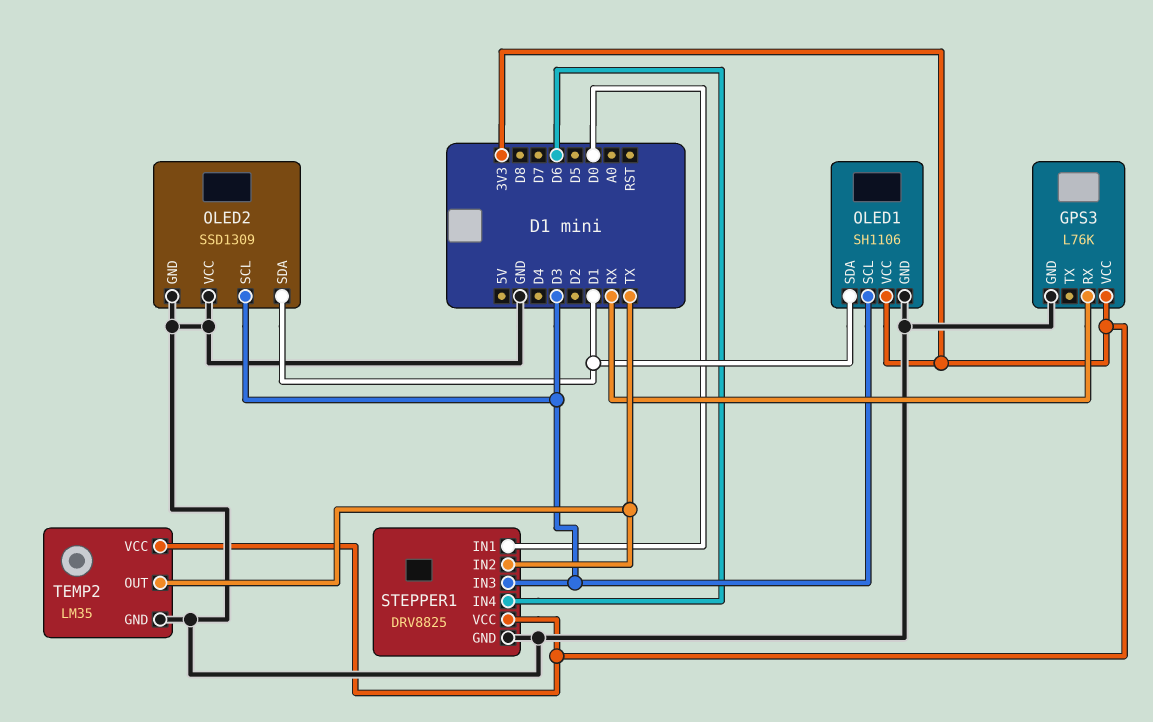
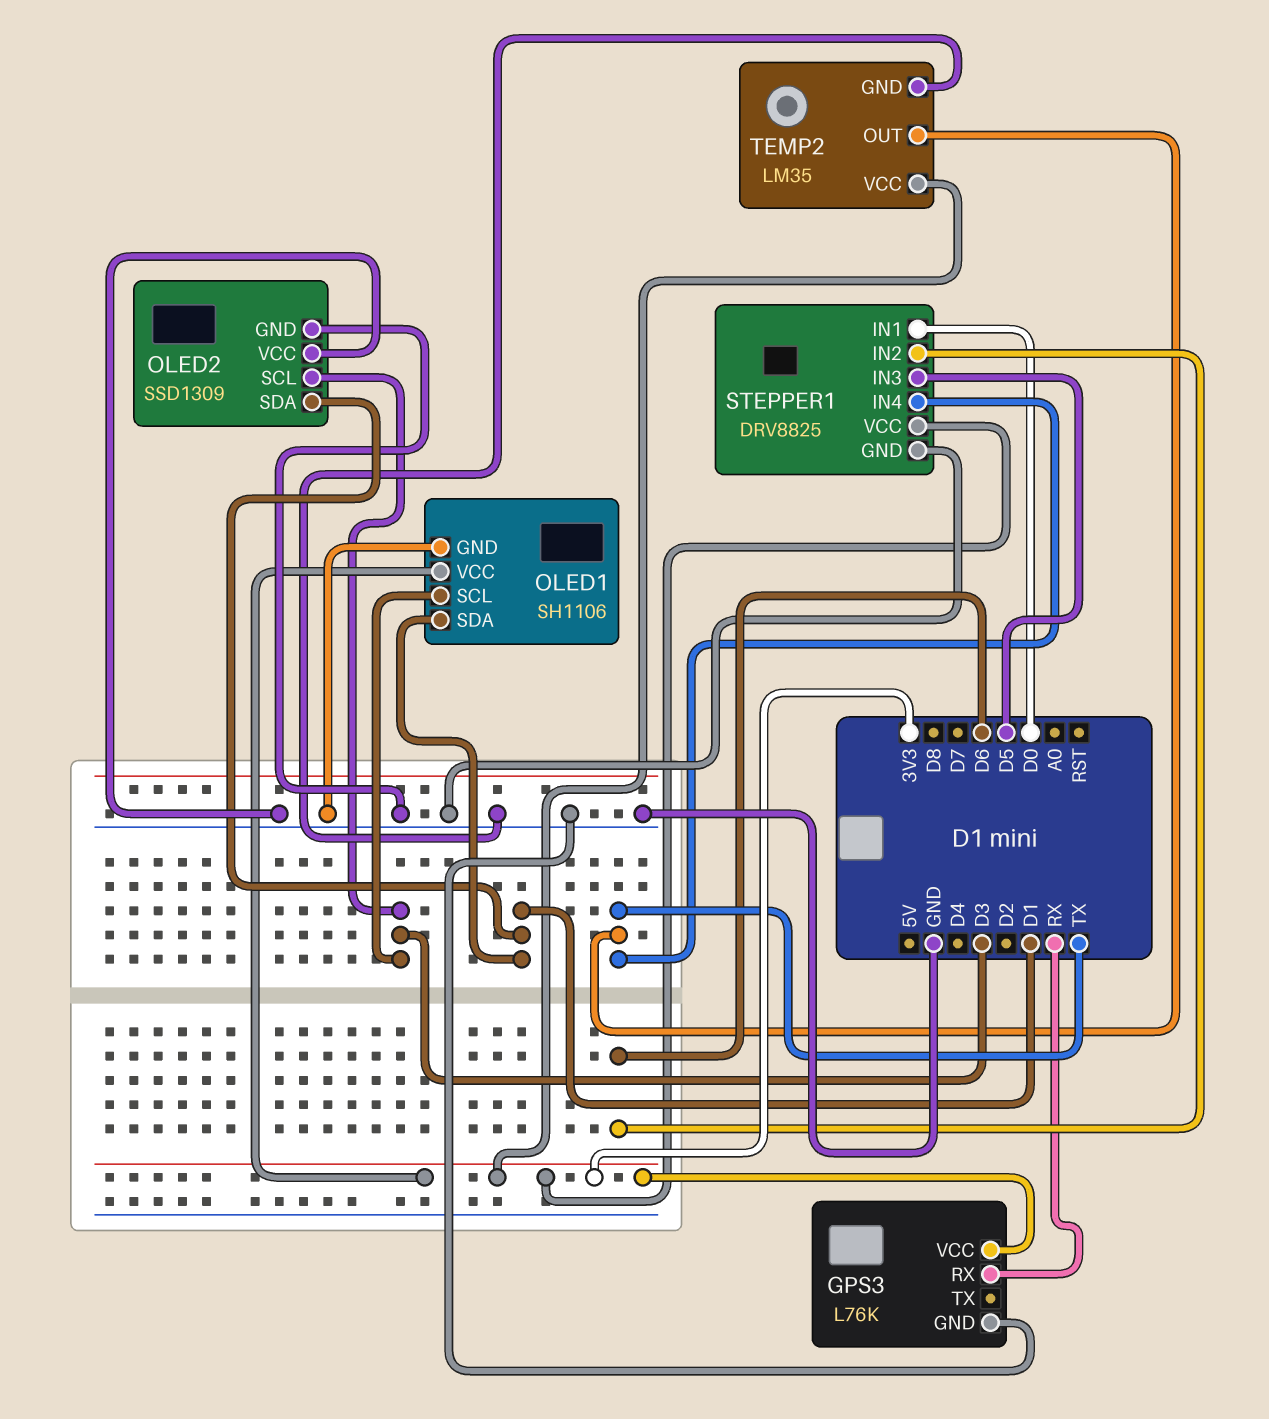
STEPPER1 pin IN2: TX -> D6
STEPPER1 pin IN3: D3 -> D5
STEPPER1 pin IN4: D6 -> TX

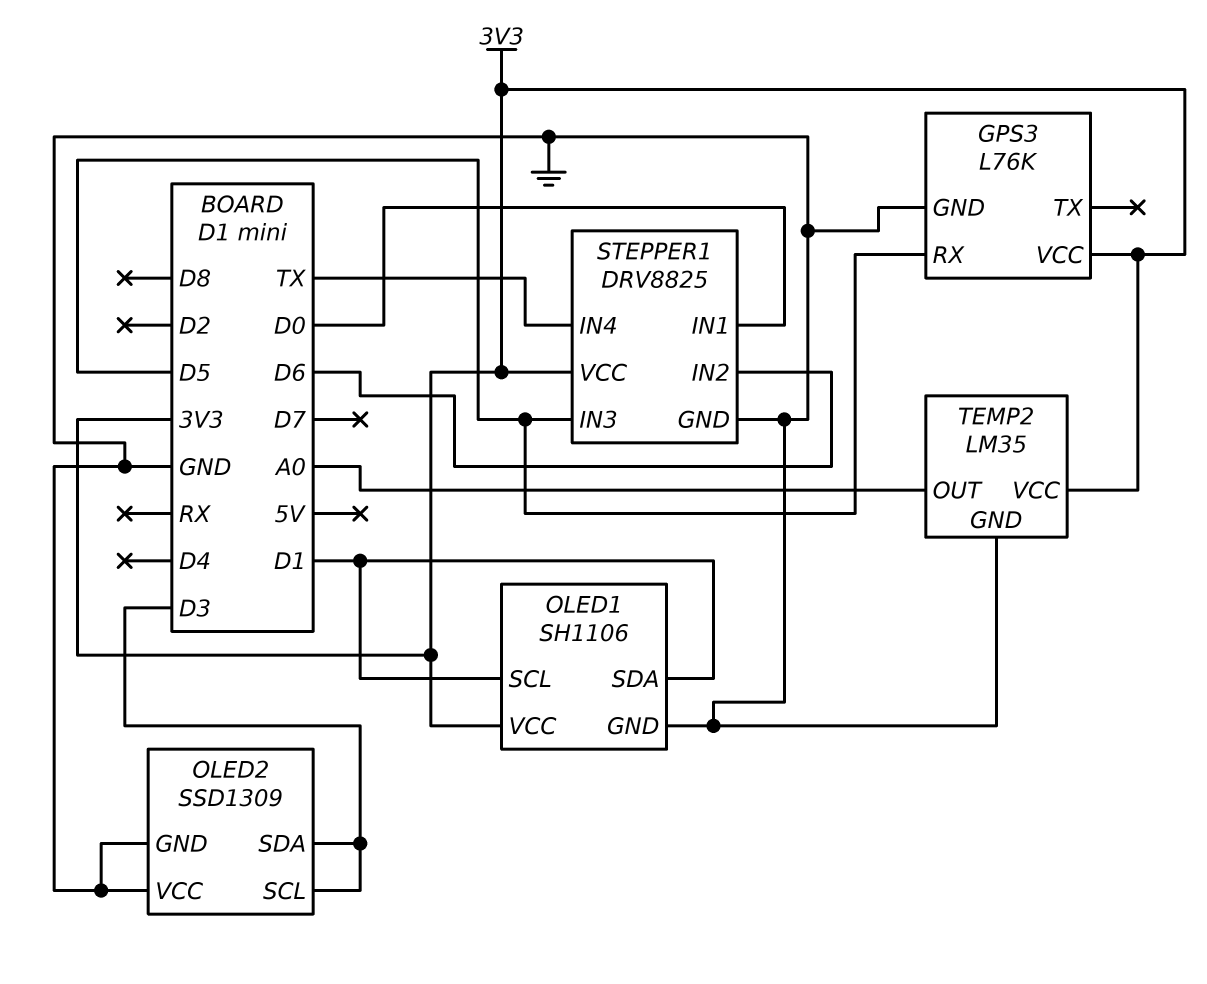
GPS3 pin RX: RX -> D5
OLED1 pin SCL: D3 -> D1
OLED2 pin SDA: D1 -> D3
TEMP2 pin OUT: TX -> A0

